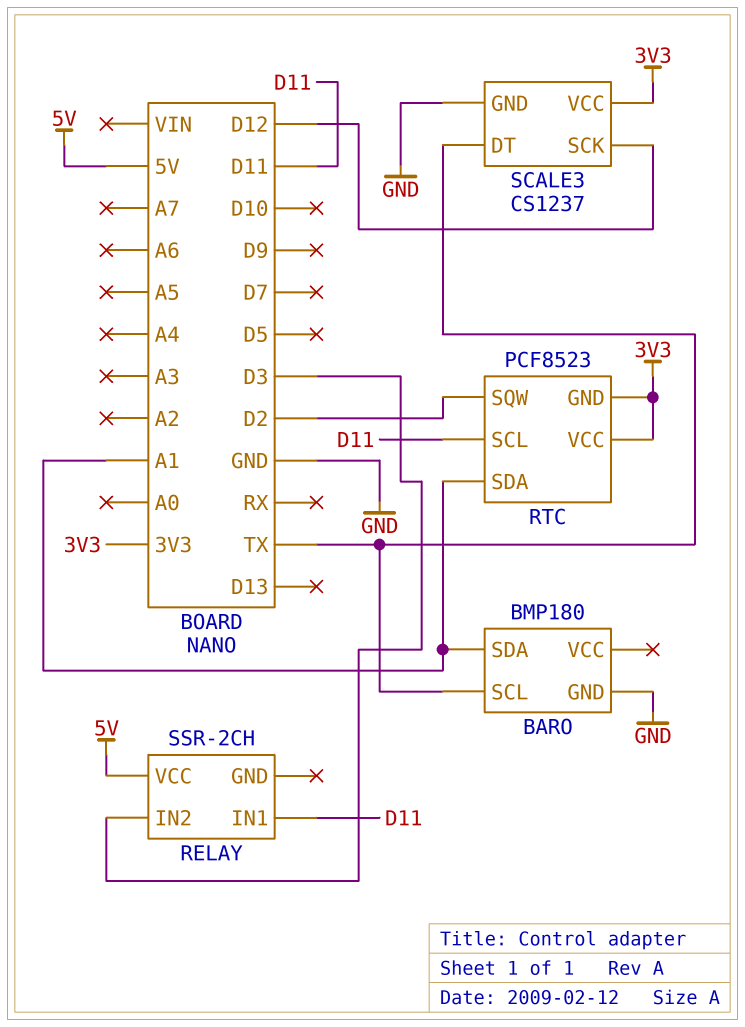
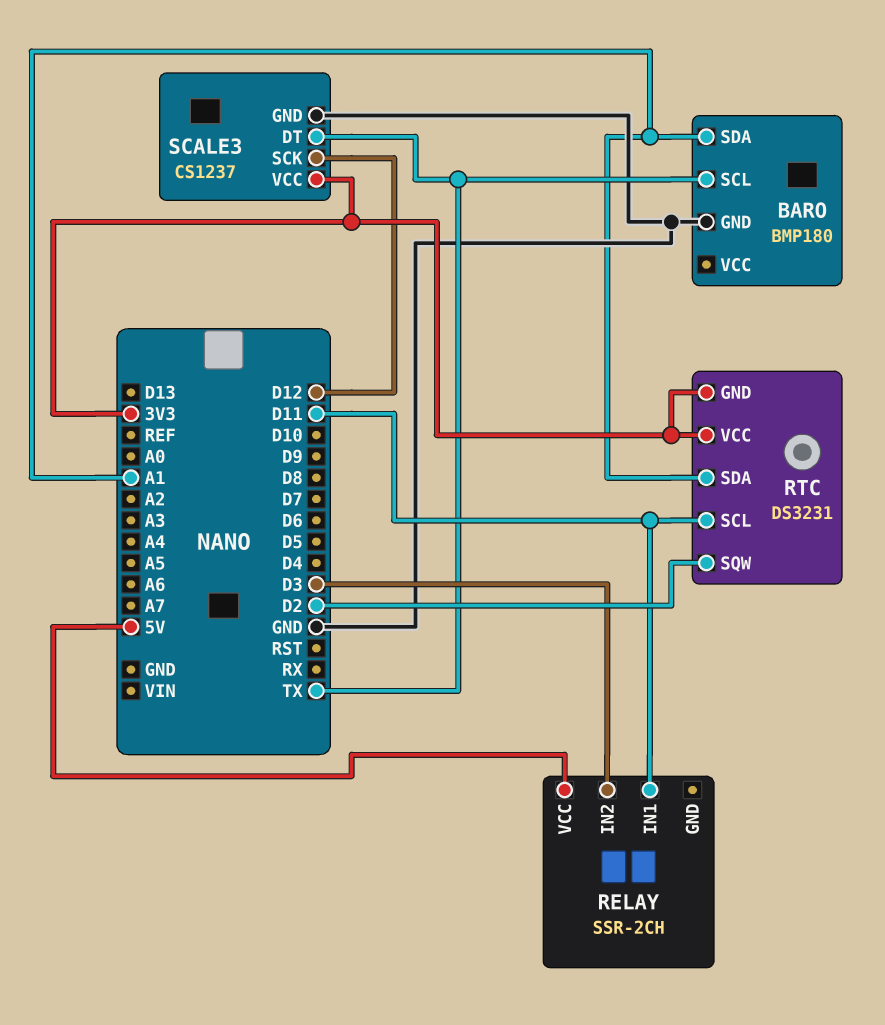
RTC: PCF8523 -> DS3231

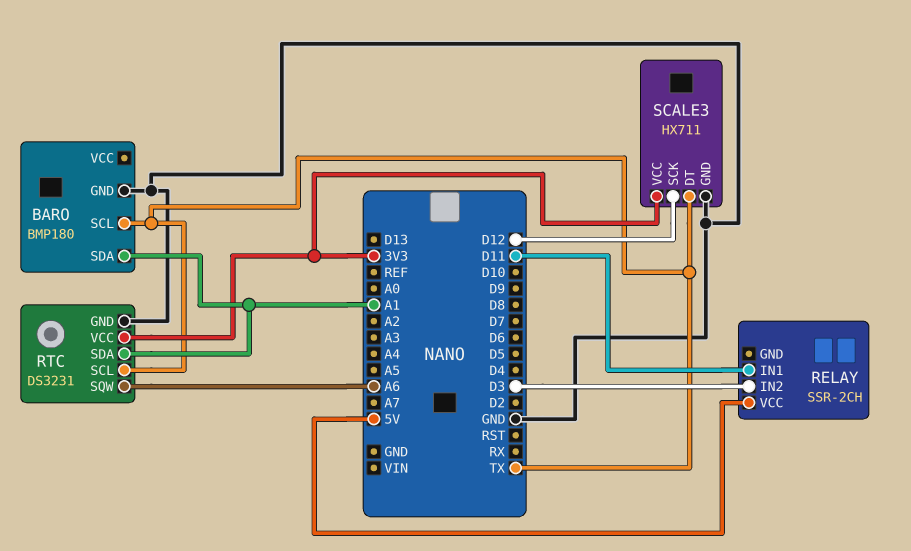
RTC pin GND: 3V3 -> GND
RTC pin SCL: D11 -> TX
RTC pin SQW: D2 -> A6
SCALE3: CS1237 -> HX711

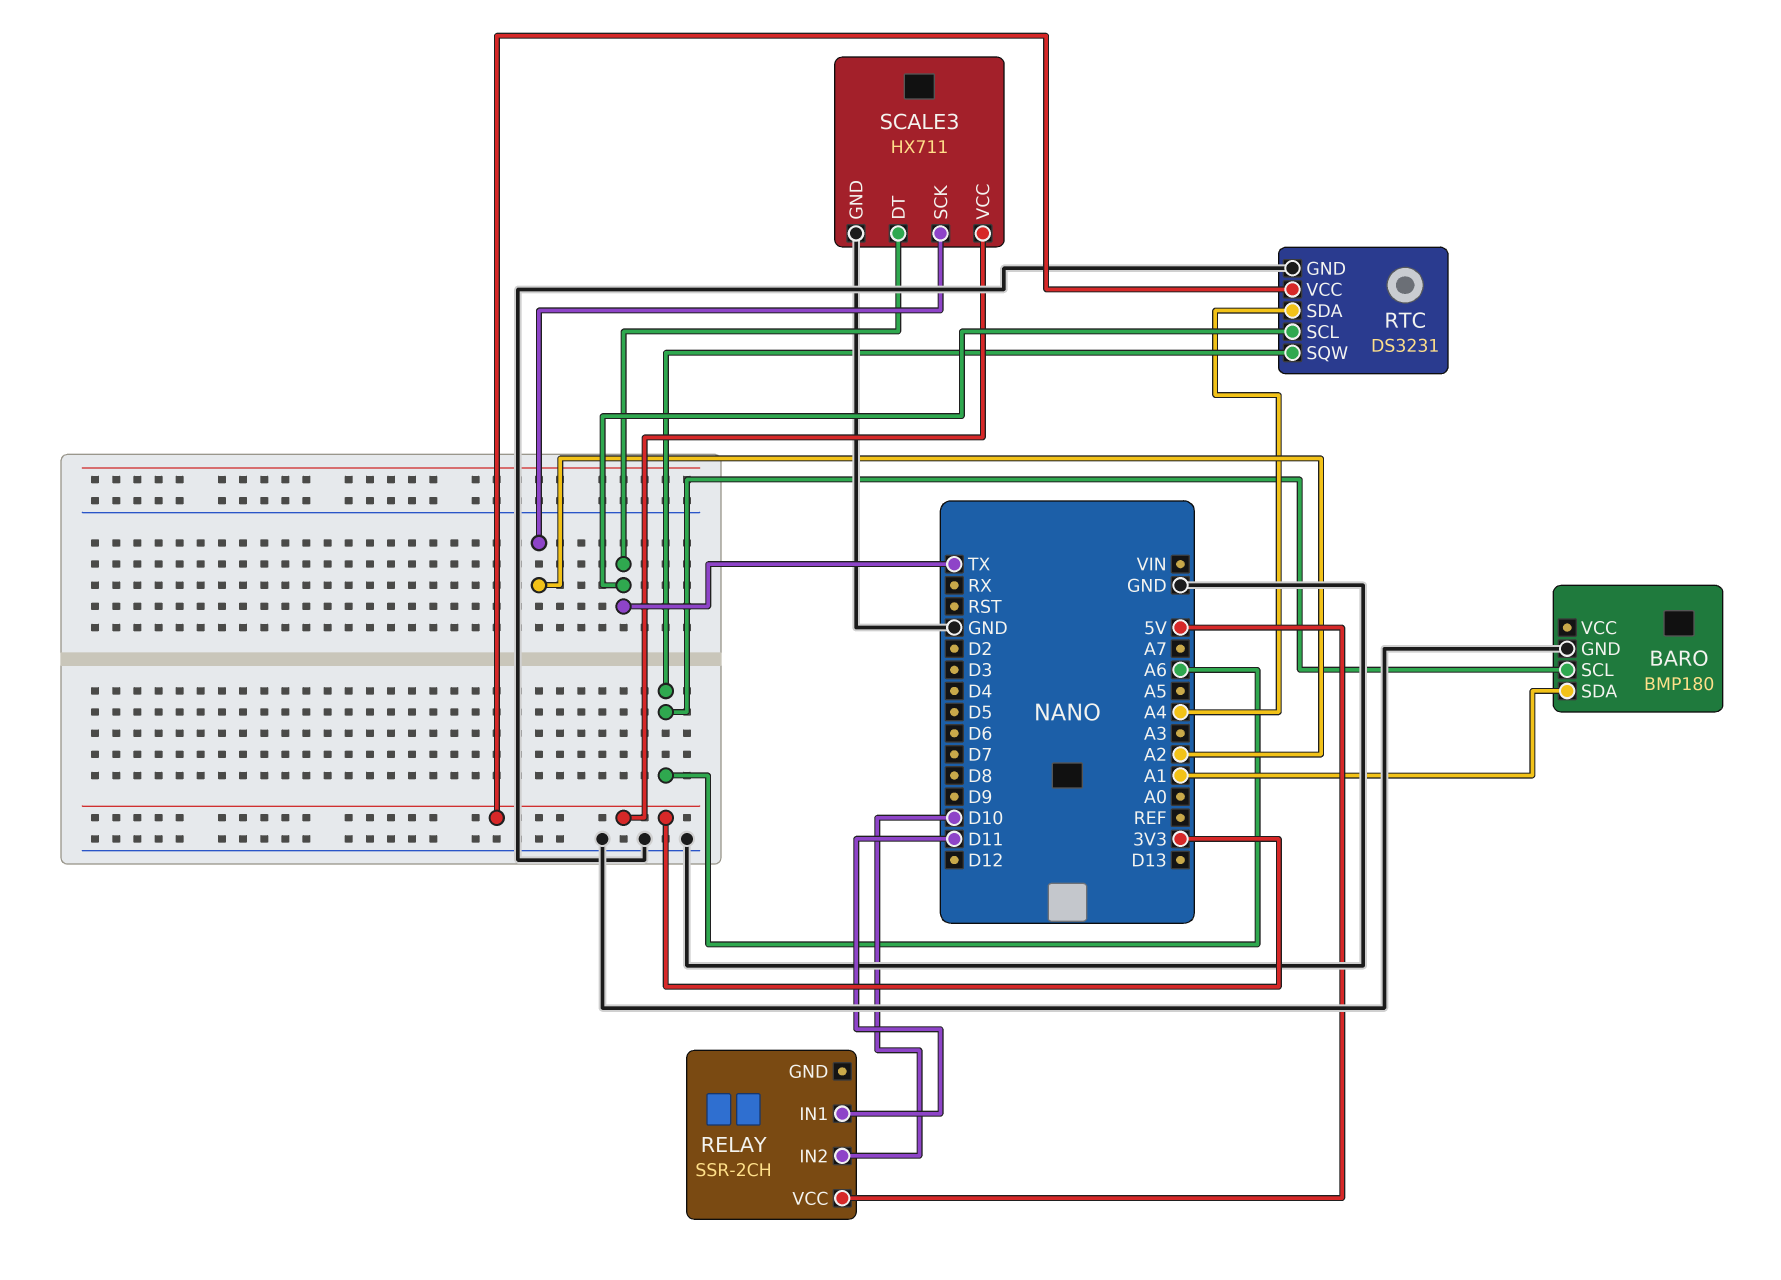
BARO pin SCL: TX -> A6
RELAY pin IN2: D3 -> D10
RTC pin SDA: A1 -> A4
SCALE3 pin SCK: D12 -> A2

